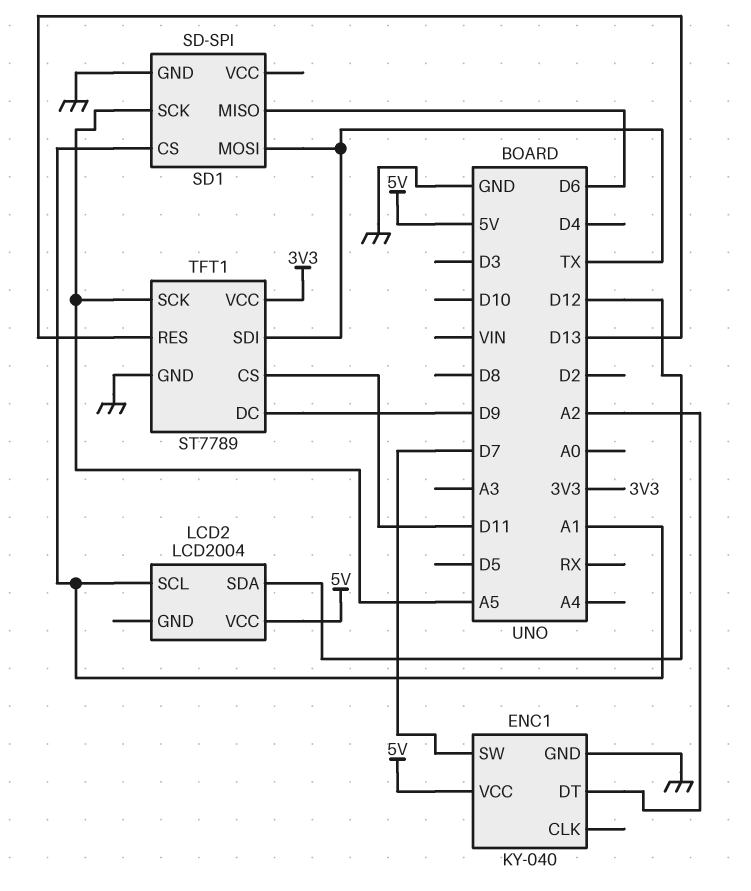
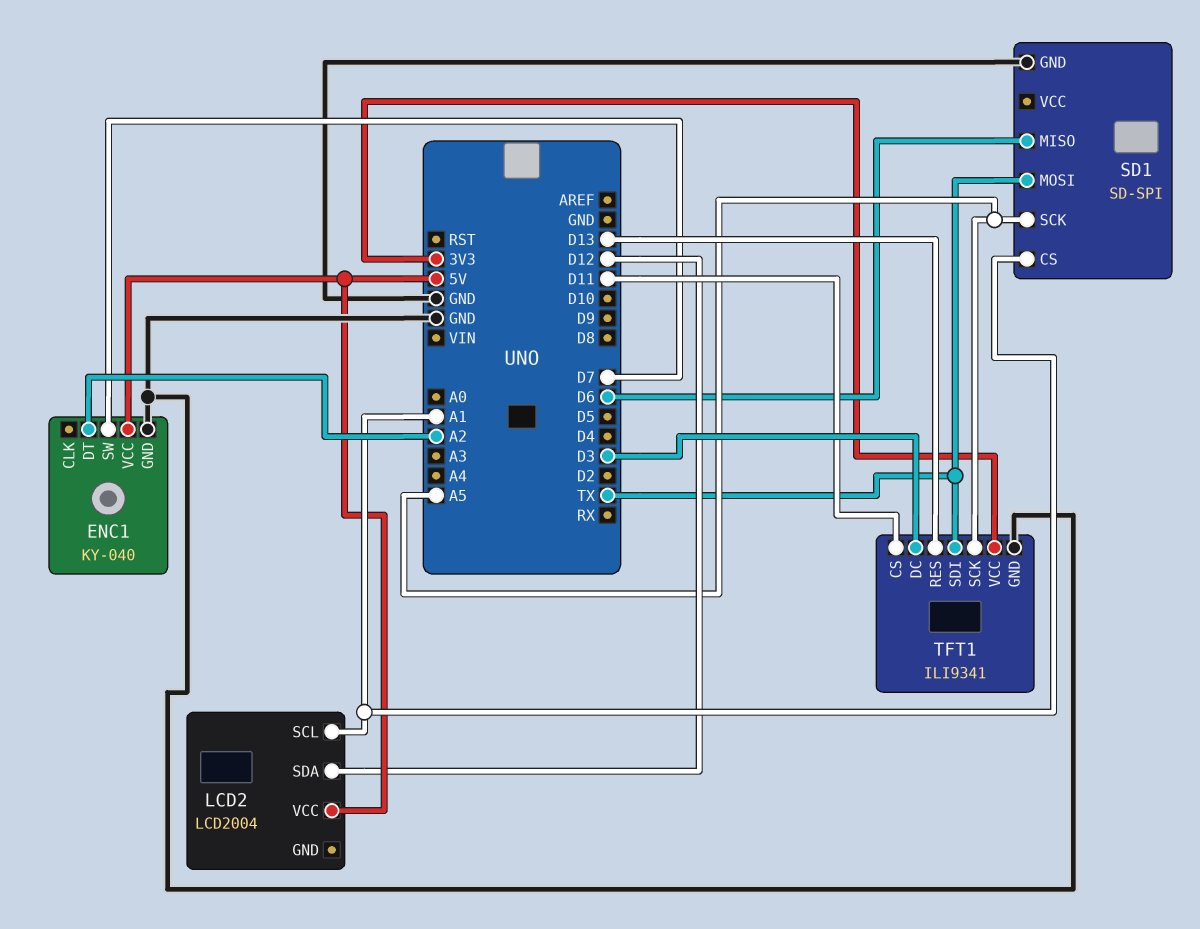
TFT1: ST7789 -> ILI9341
TFT1 pin DC: D9 -> D3

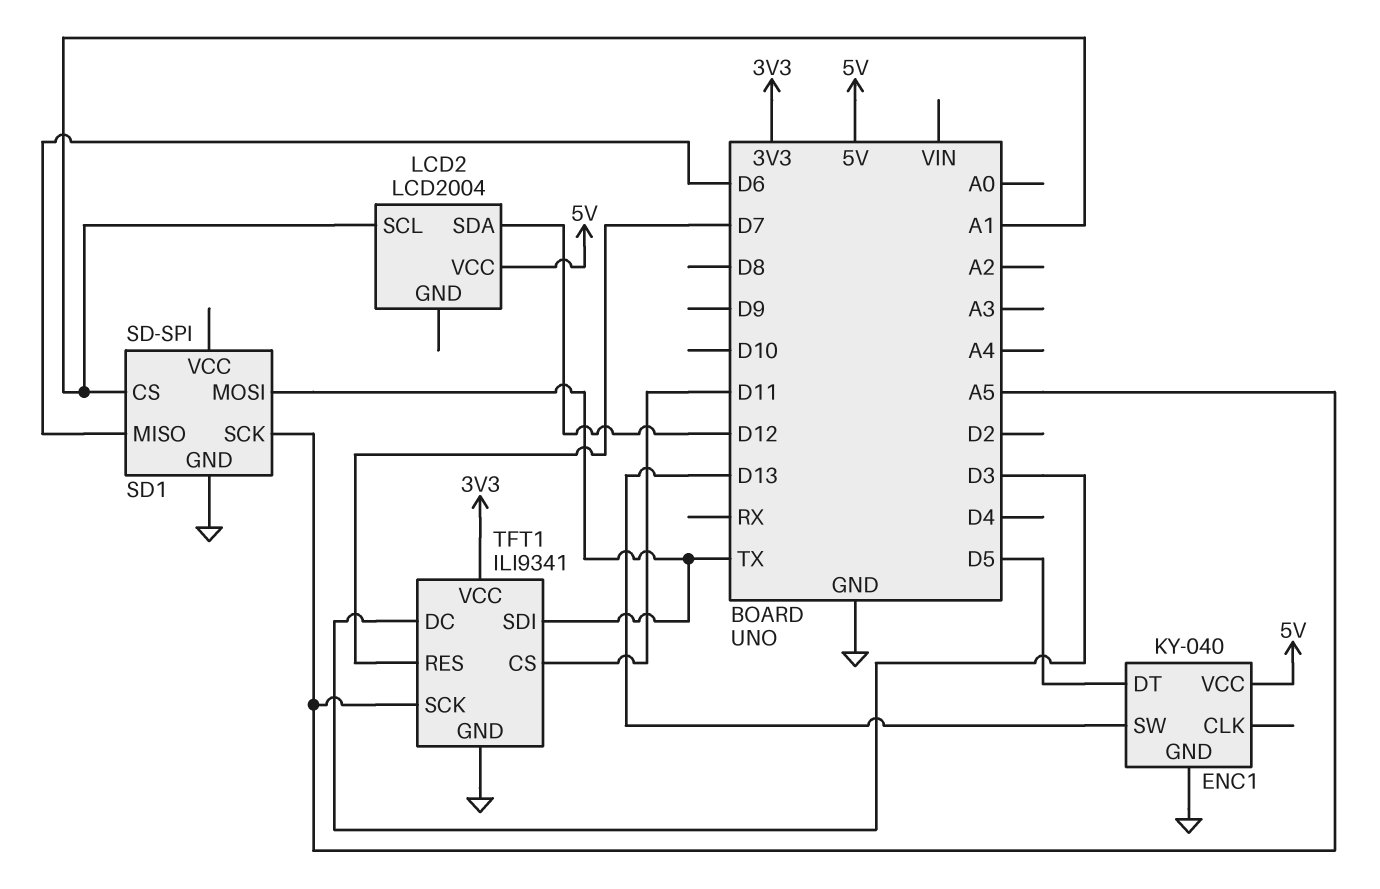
ENC1 pin DT: A2 -> D5
ENC1 pin SW: D7 -> D13
TFT1 pin RES: D13 -> D7

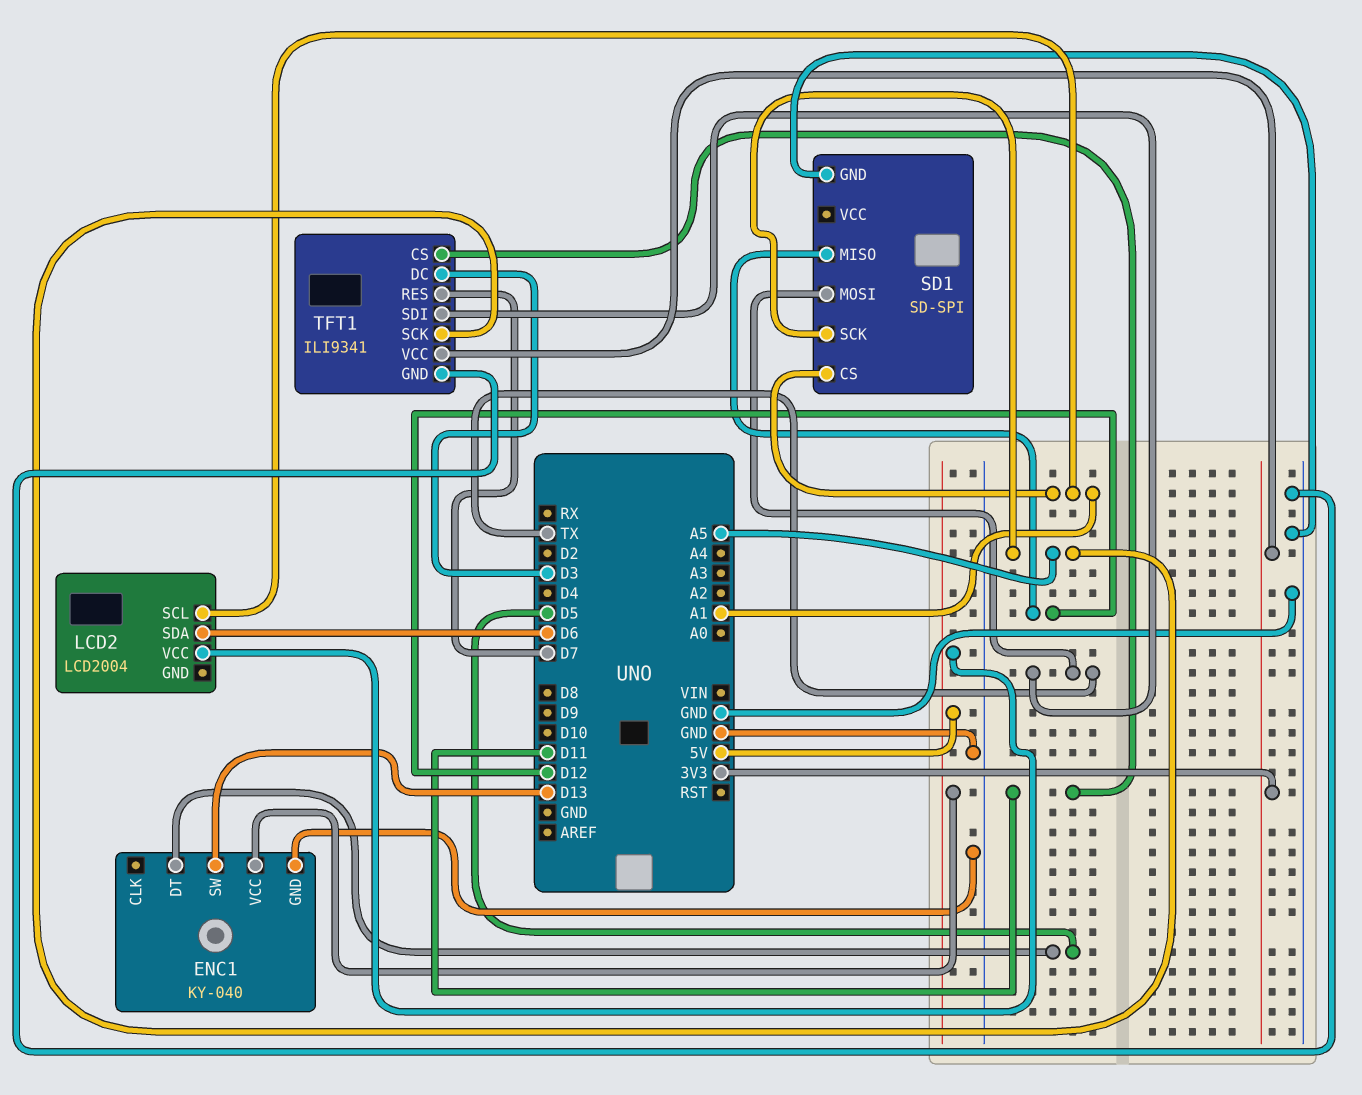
LCD2 pin SDA: D12 -> D6
SD1 pin MISO: D6 -> D12

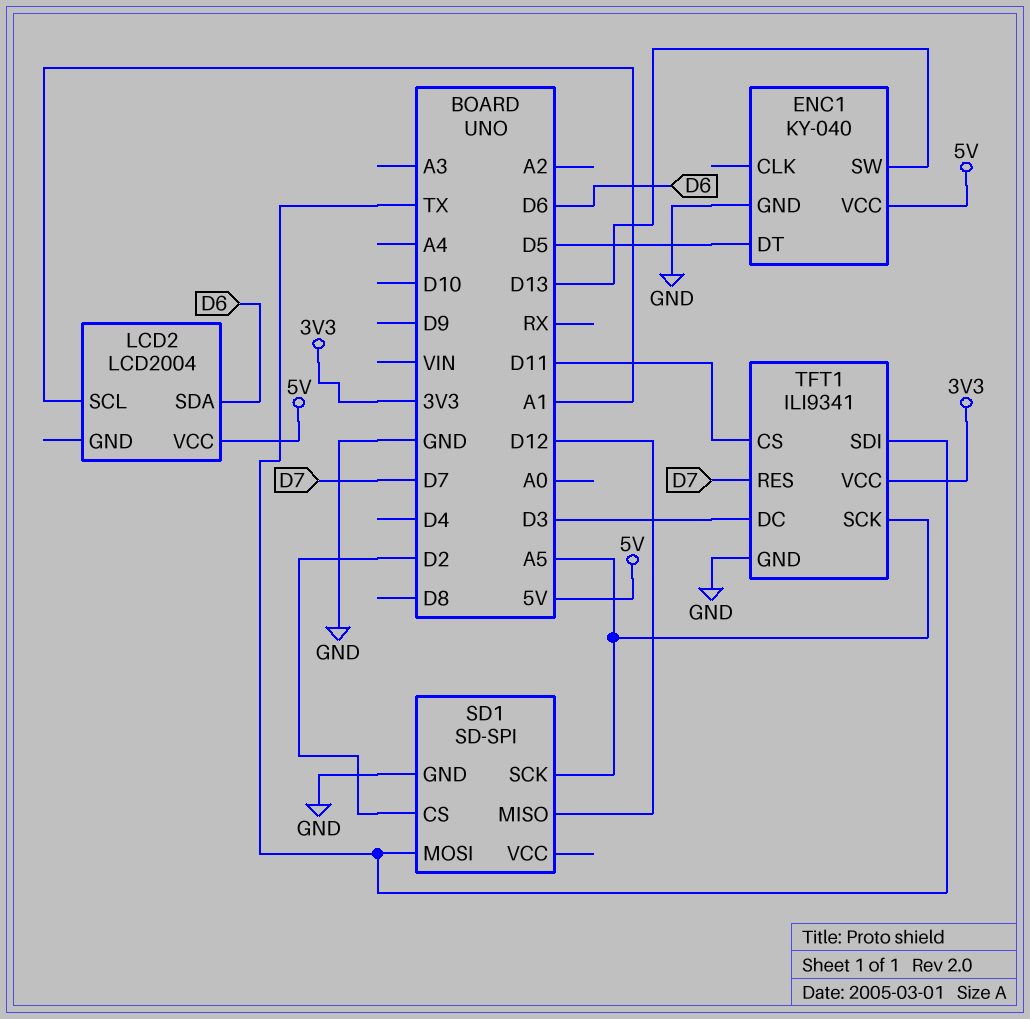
SD1 pin CS: A1 -> D2

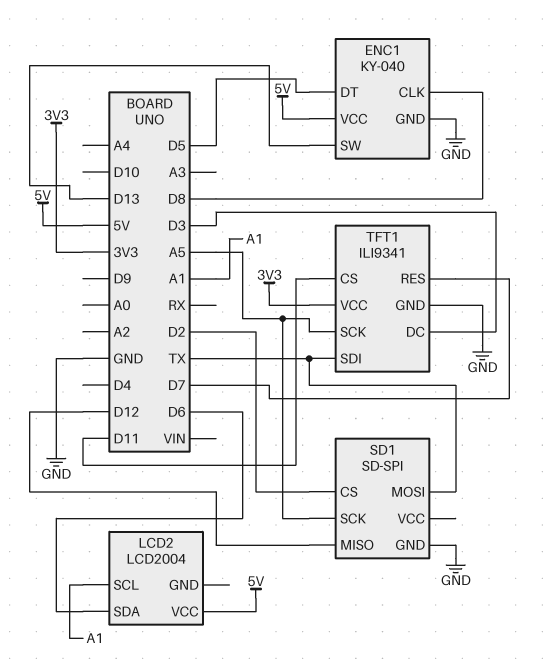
ENC1 pin CLK: none -> D8

